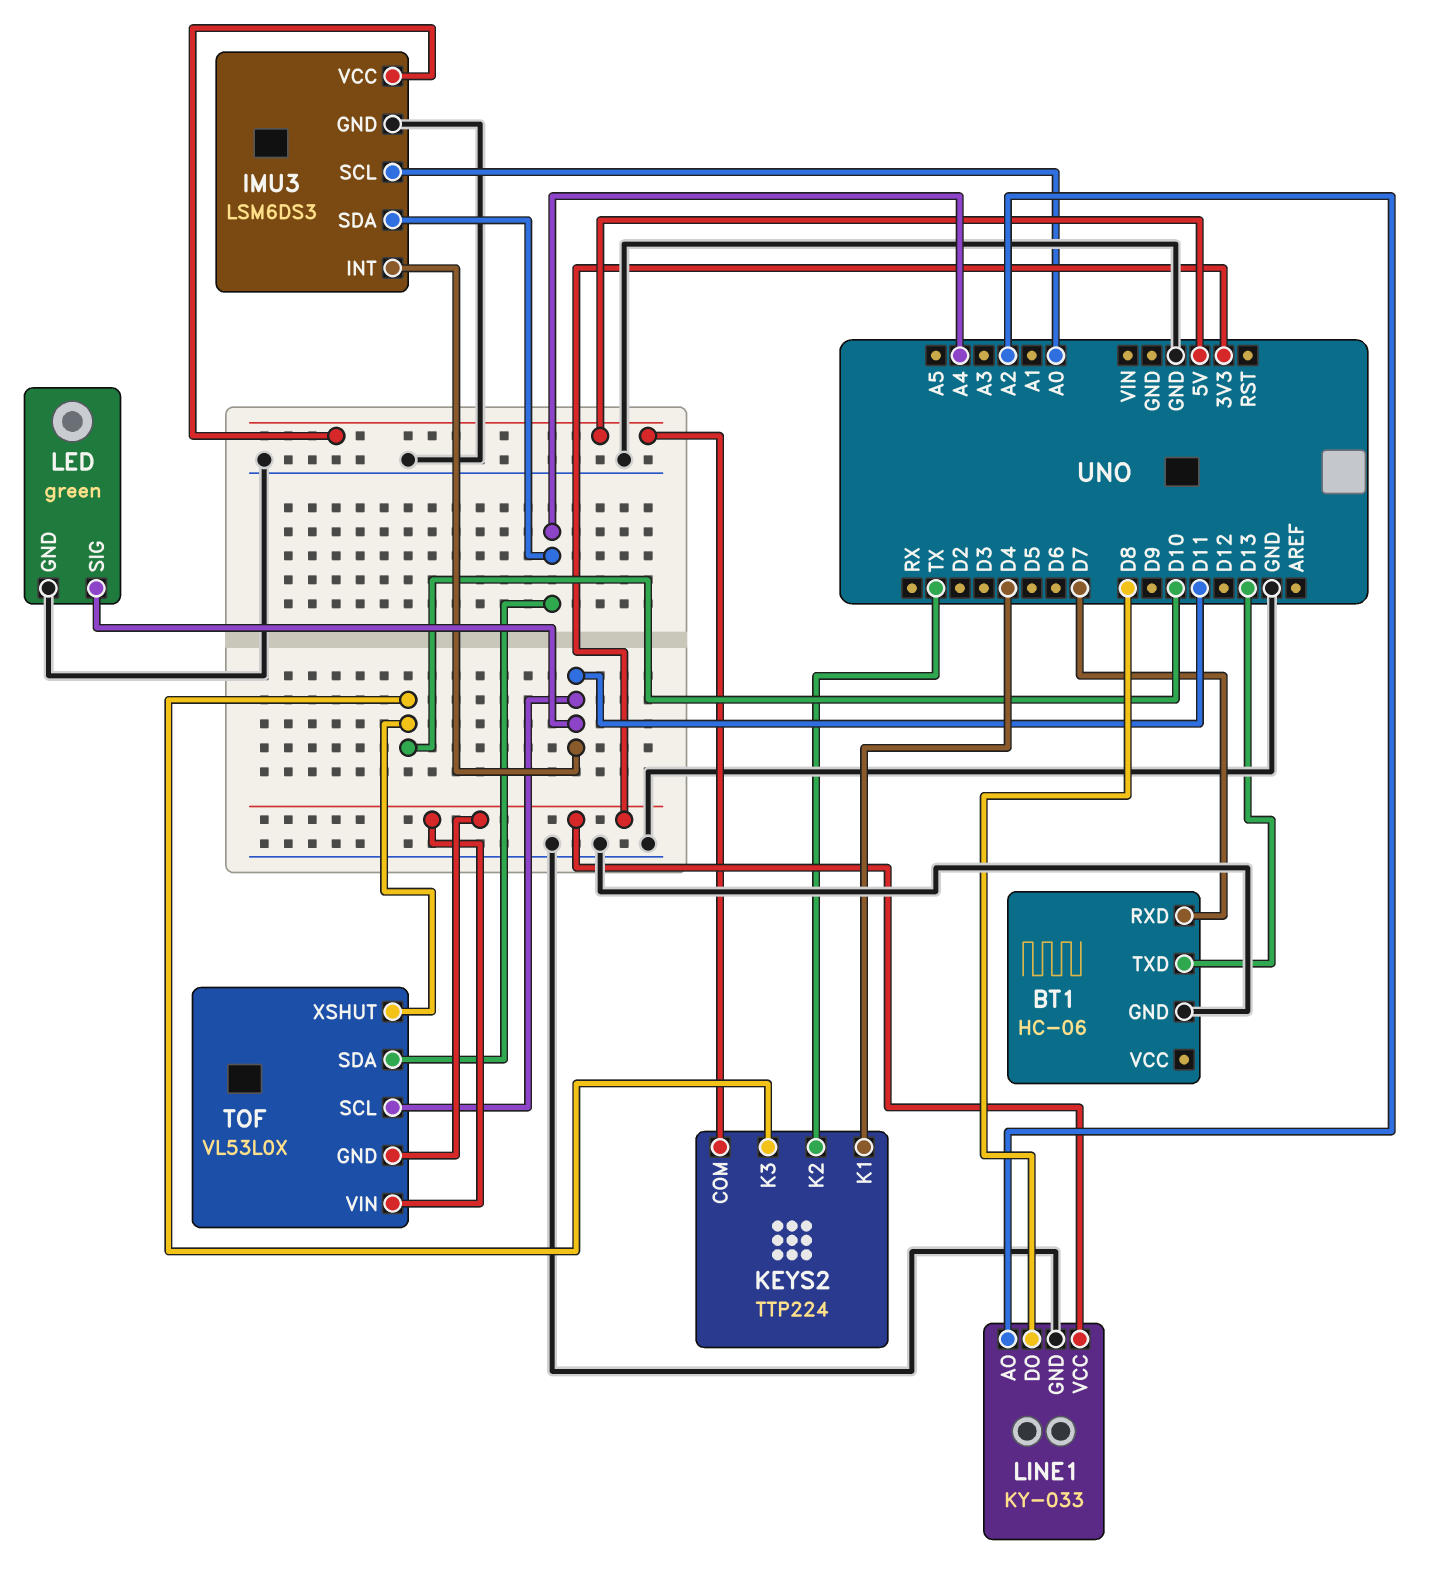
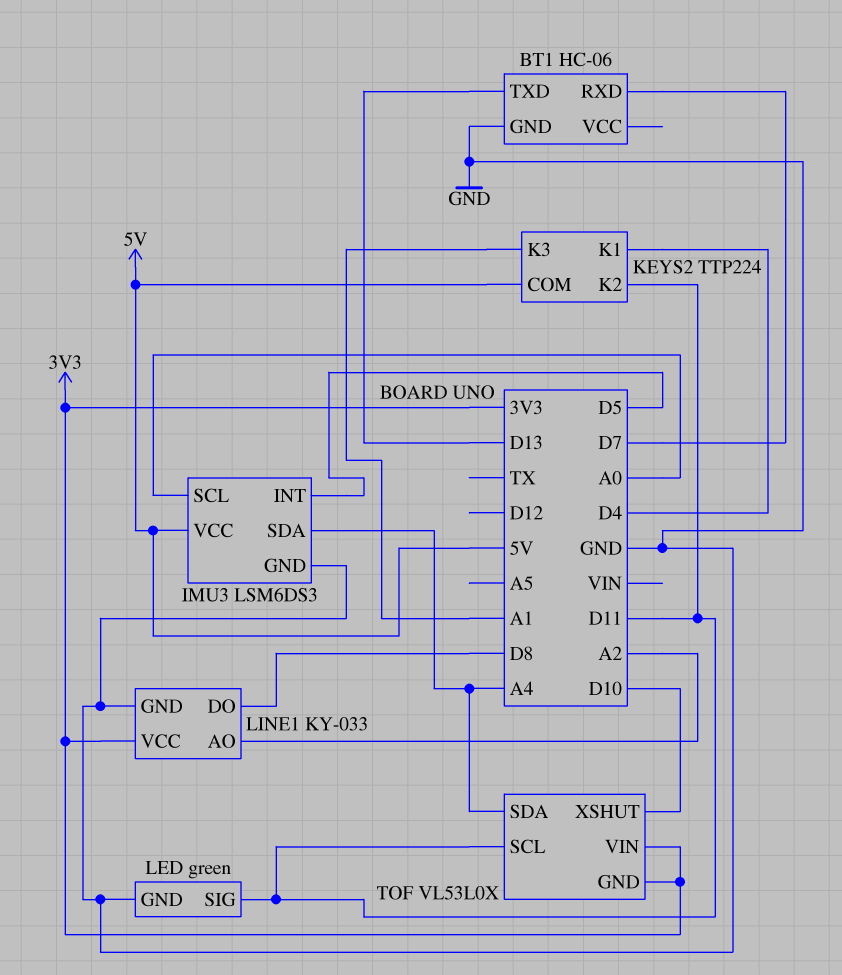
IMU3 pin INT: D11 -> D5
KEYS2 pin K2: TX -> D11
KEYS2 pin K3: D10 -> A1

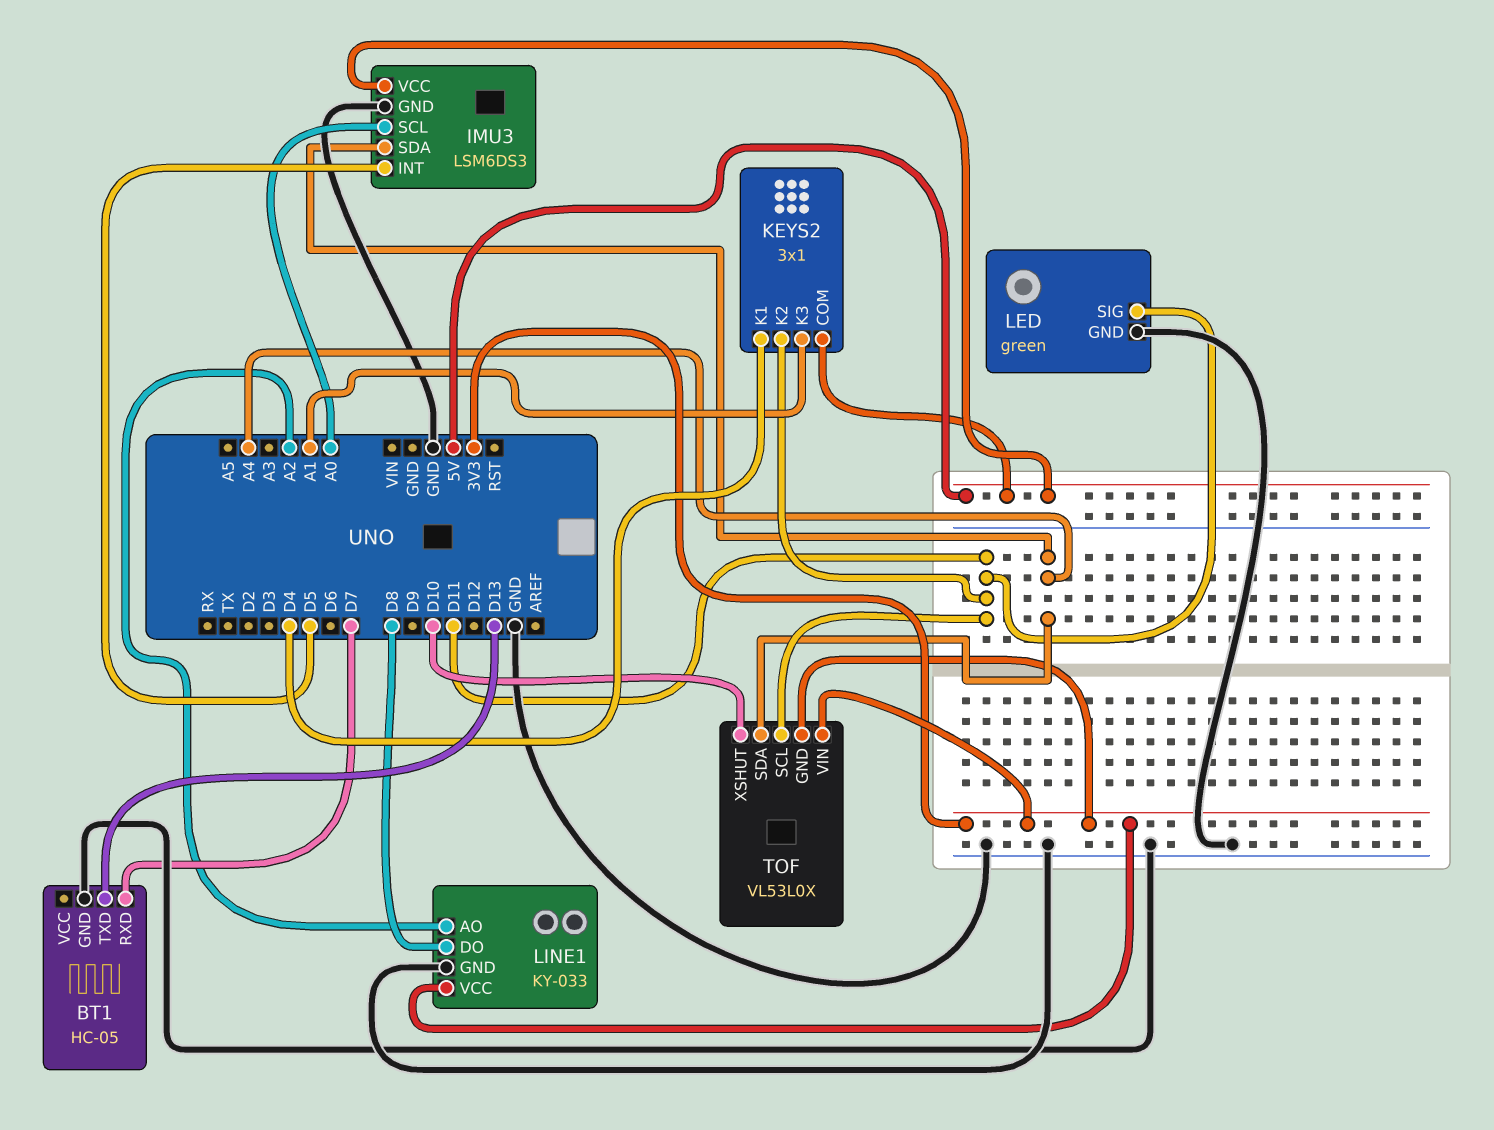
BT1: HC-06 -> HC-05
KEYS2: TTP224 -> 3x1

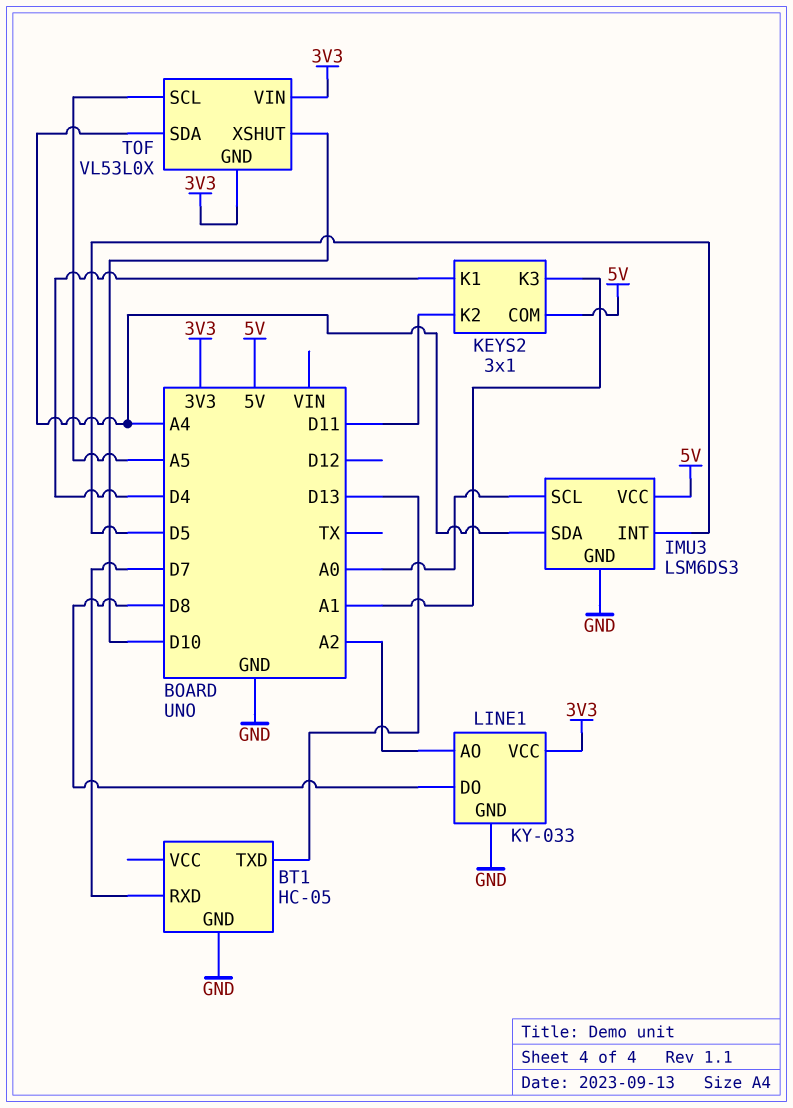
LED: green -> none
LED pin GND: GND -> none
LED pin SIG: D11 -> none
TOF pin SCL: D11 -> A5

